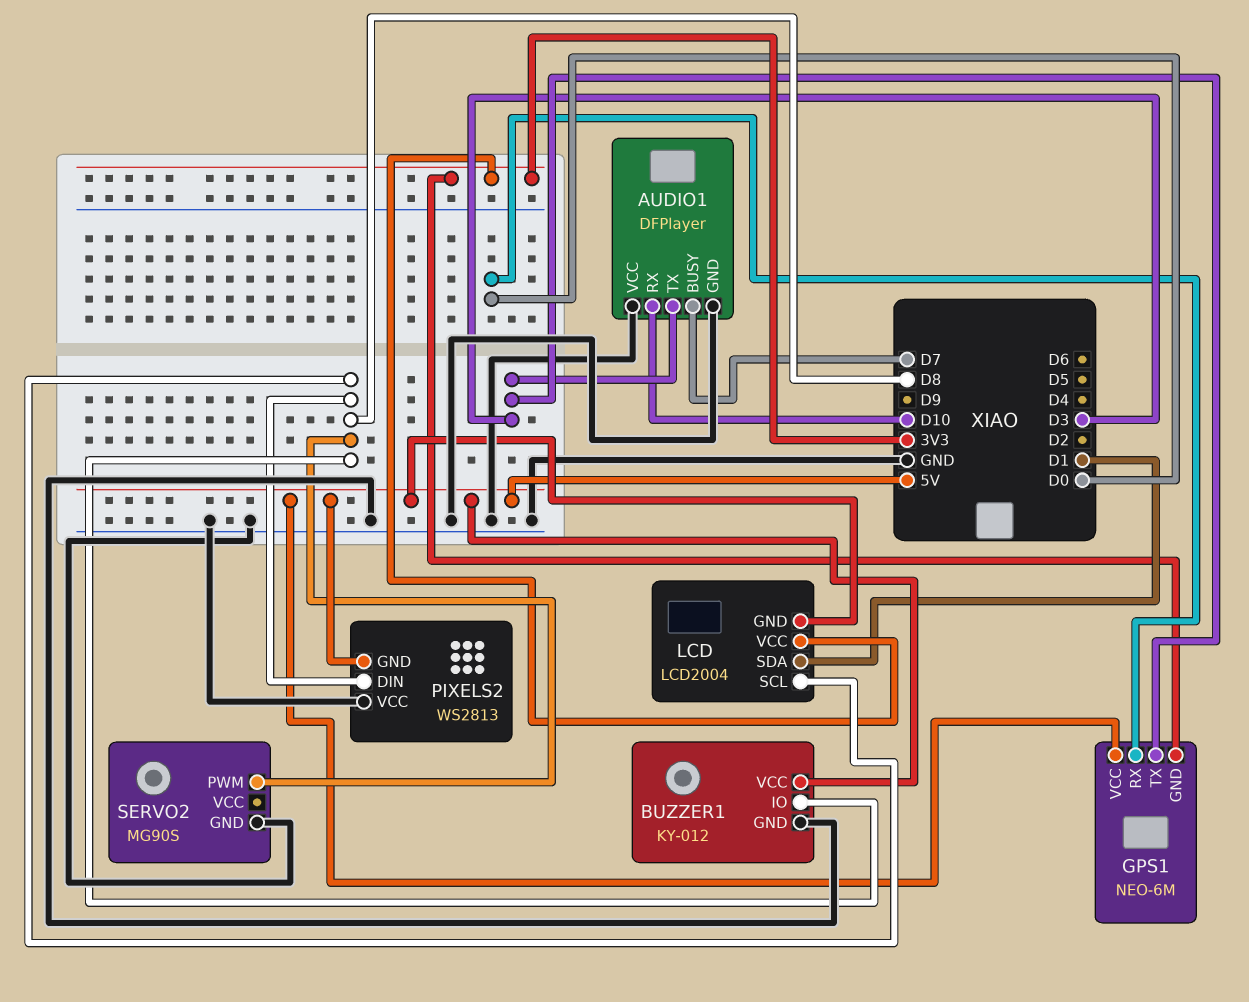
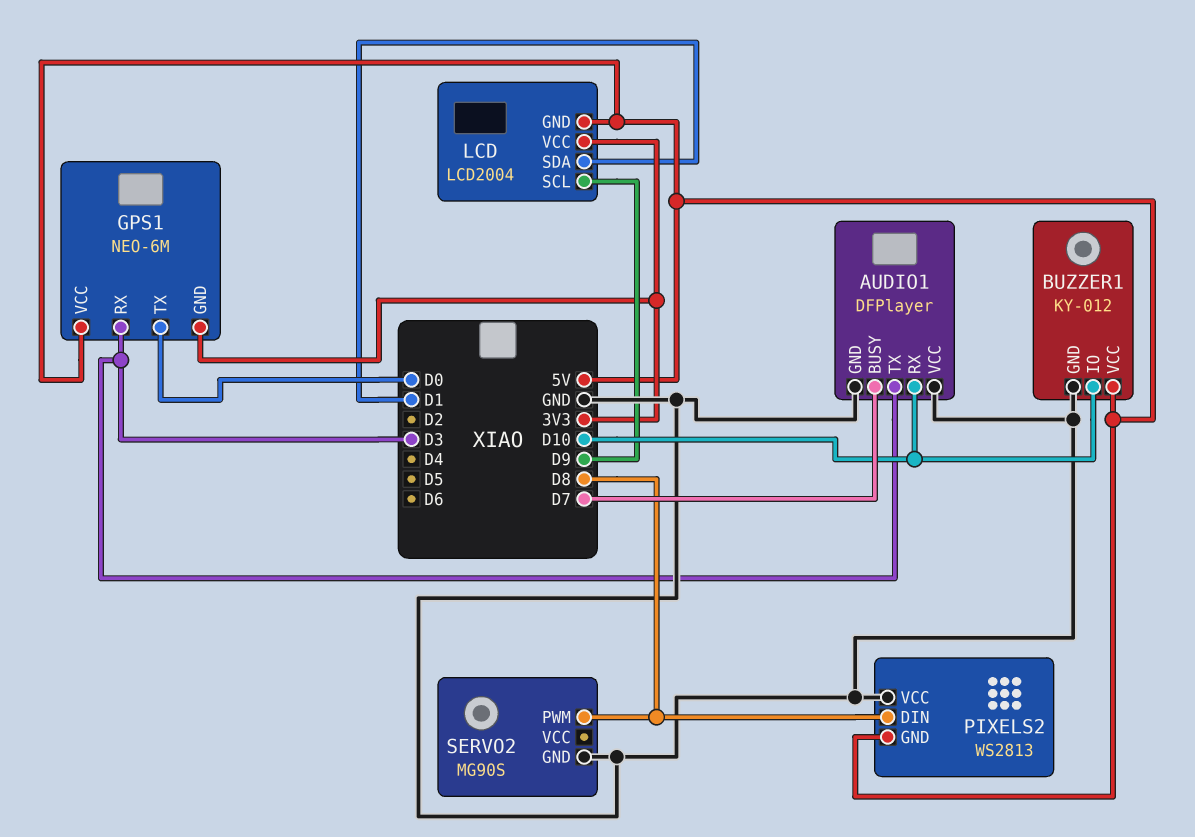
BUZZER1 pin IO: D8 -> D10
GPS1 pin RX: D0 -> D3
GPS1 pin TX: D3 -> D0
LCD pin SCL: D8 -> D9

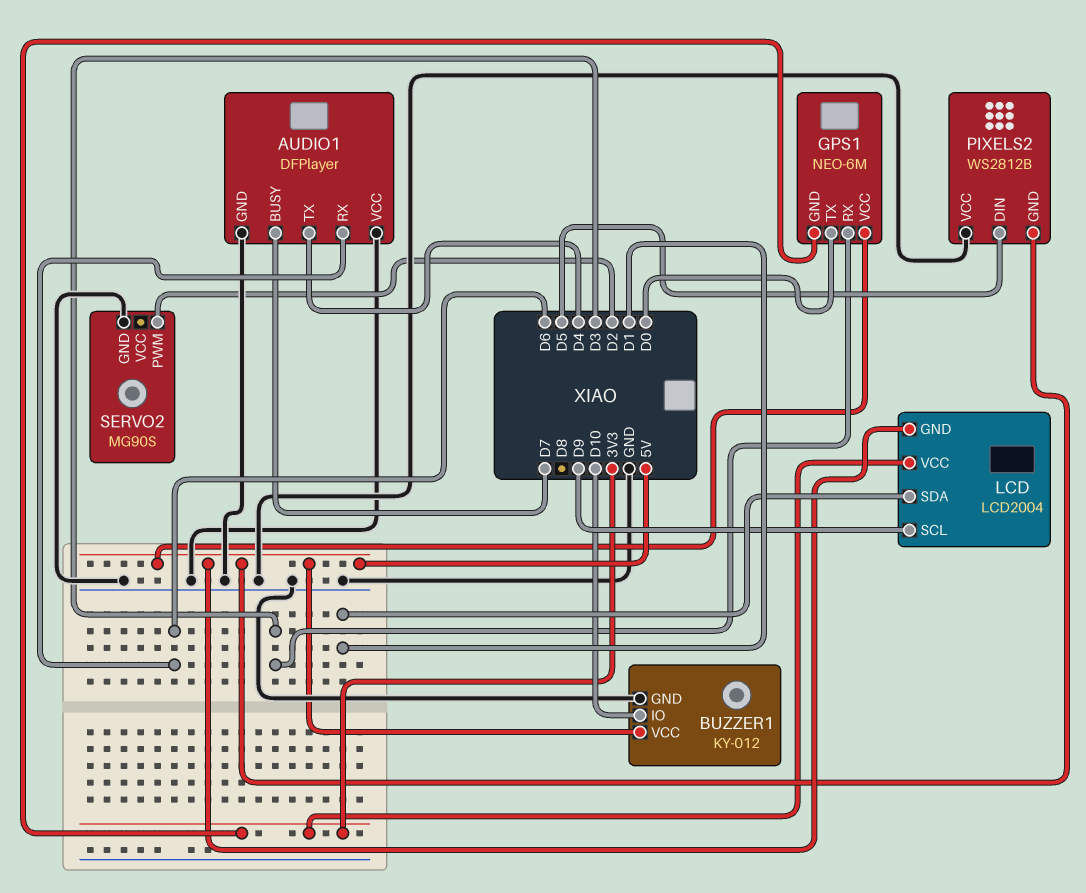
AUDIO1 pin RX: D10 -> D6
AUDIO1 pin TX: D3 -> D4
PIXELS2: WS2813 -> WS2812B
PIXELS2 pin DIN: D8 -> D5
SERVO2 pin PWM: D8 -> D2

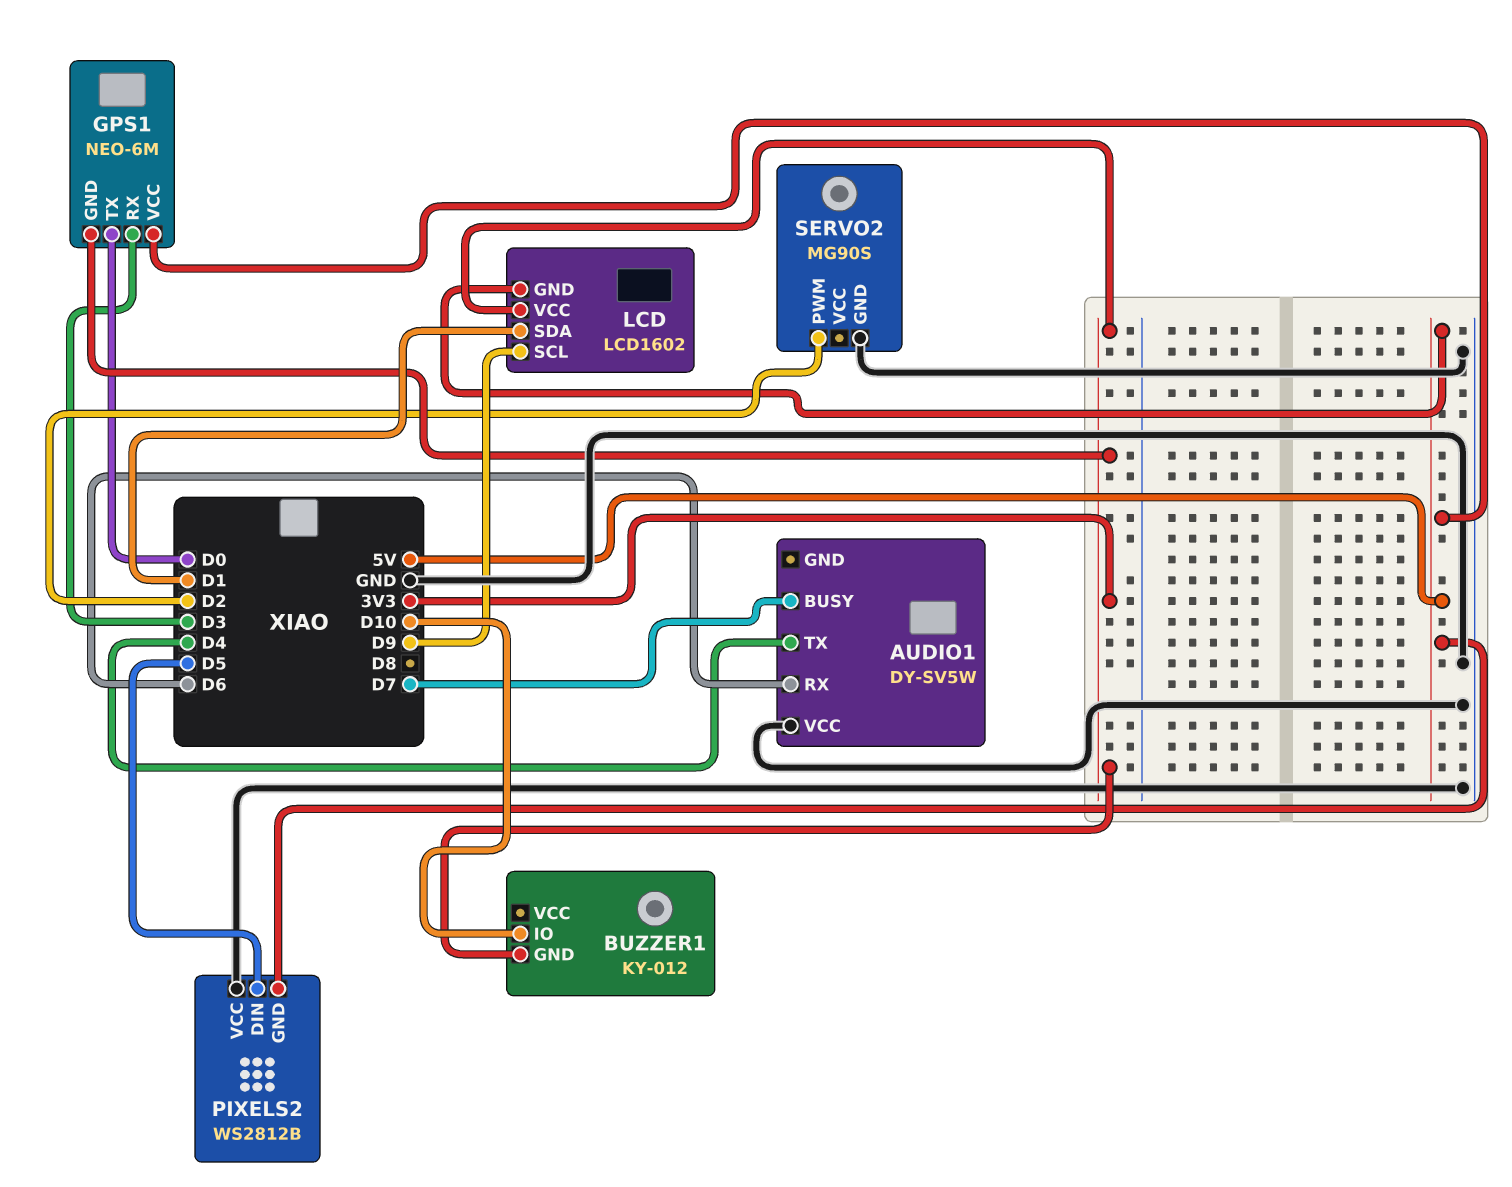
AUDIO1: DFPlayer -> DY-SV5W
AUDIO1 pin GND: GND -> none
BUZZER1 pin GND: GND -> 3V3
BUZZER1 pin VCC: 5V -> none
LCD: LCD2004 -> LCD1602

